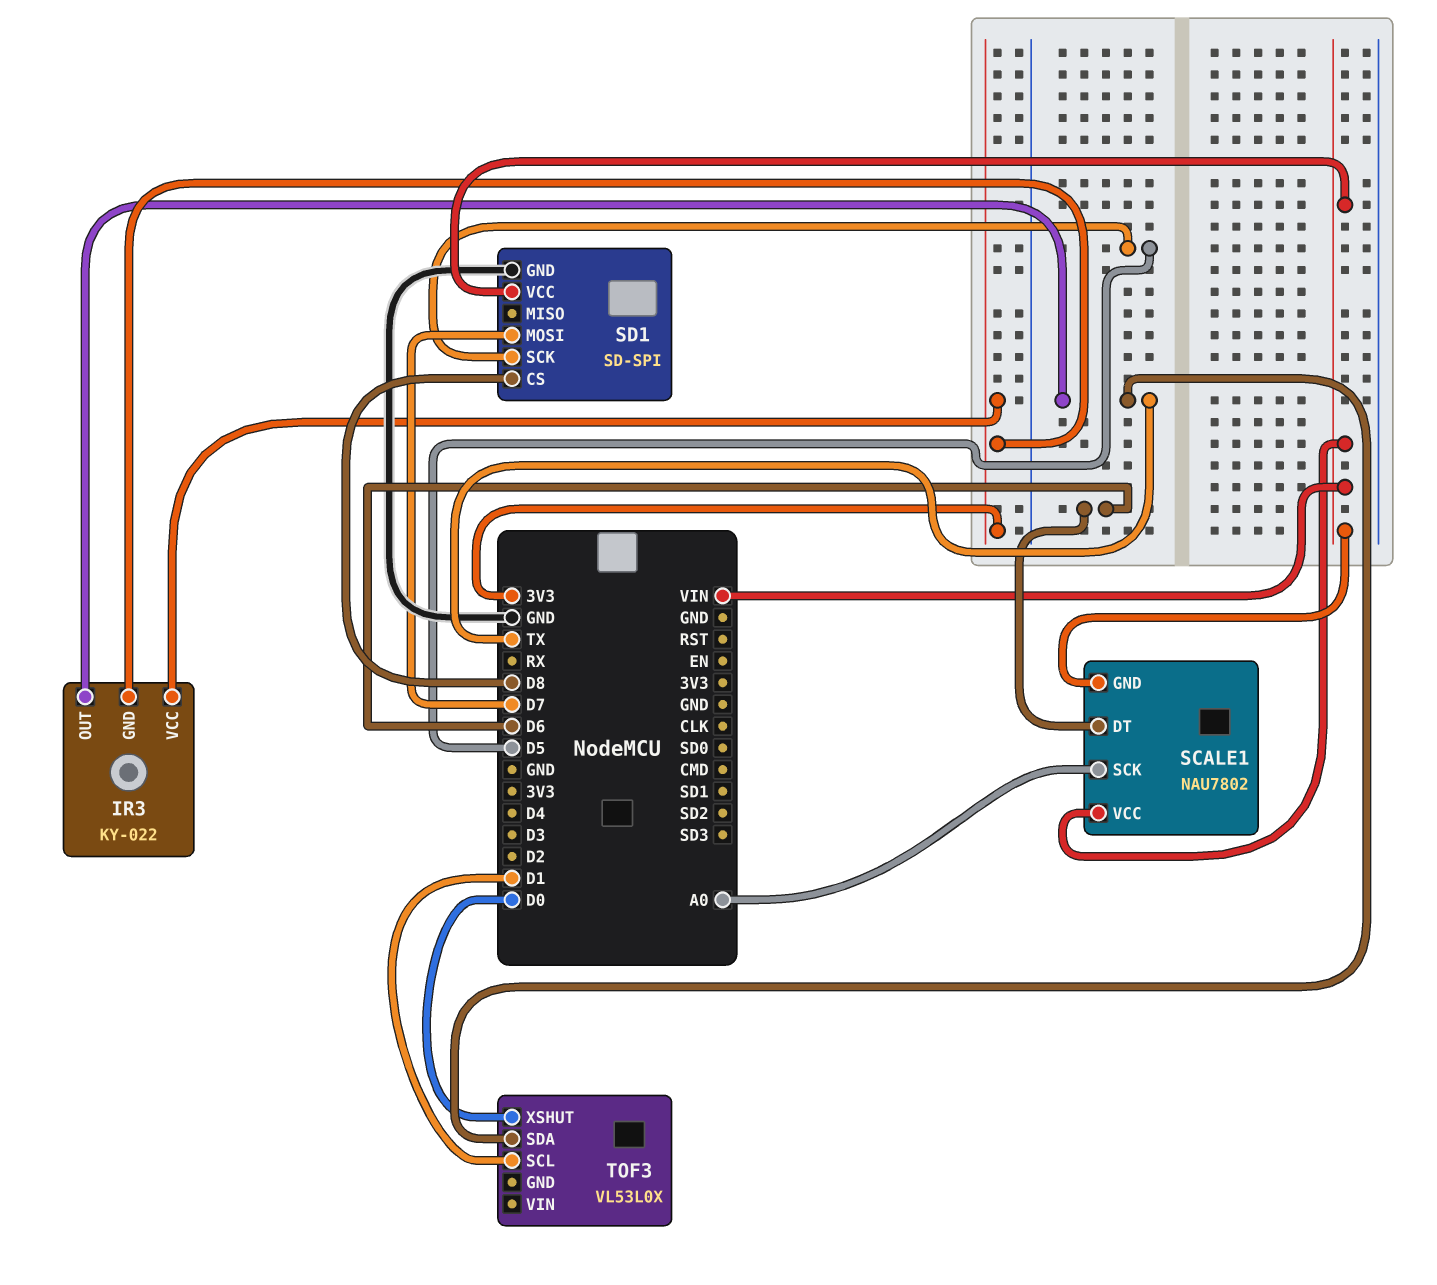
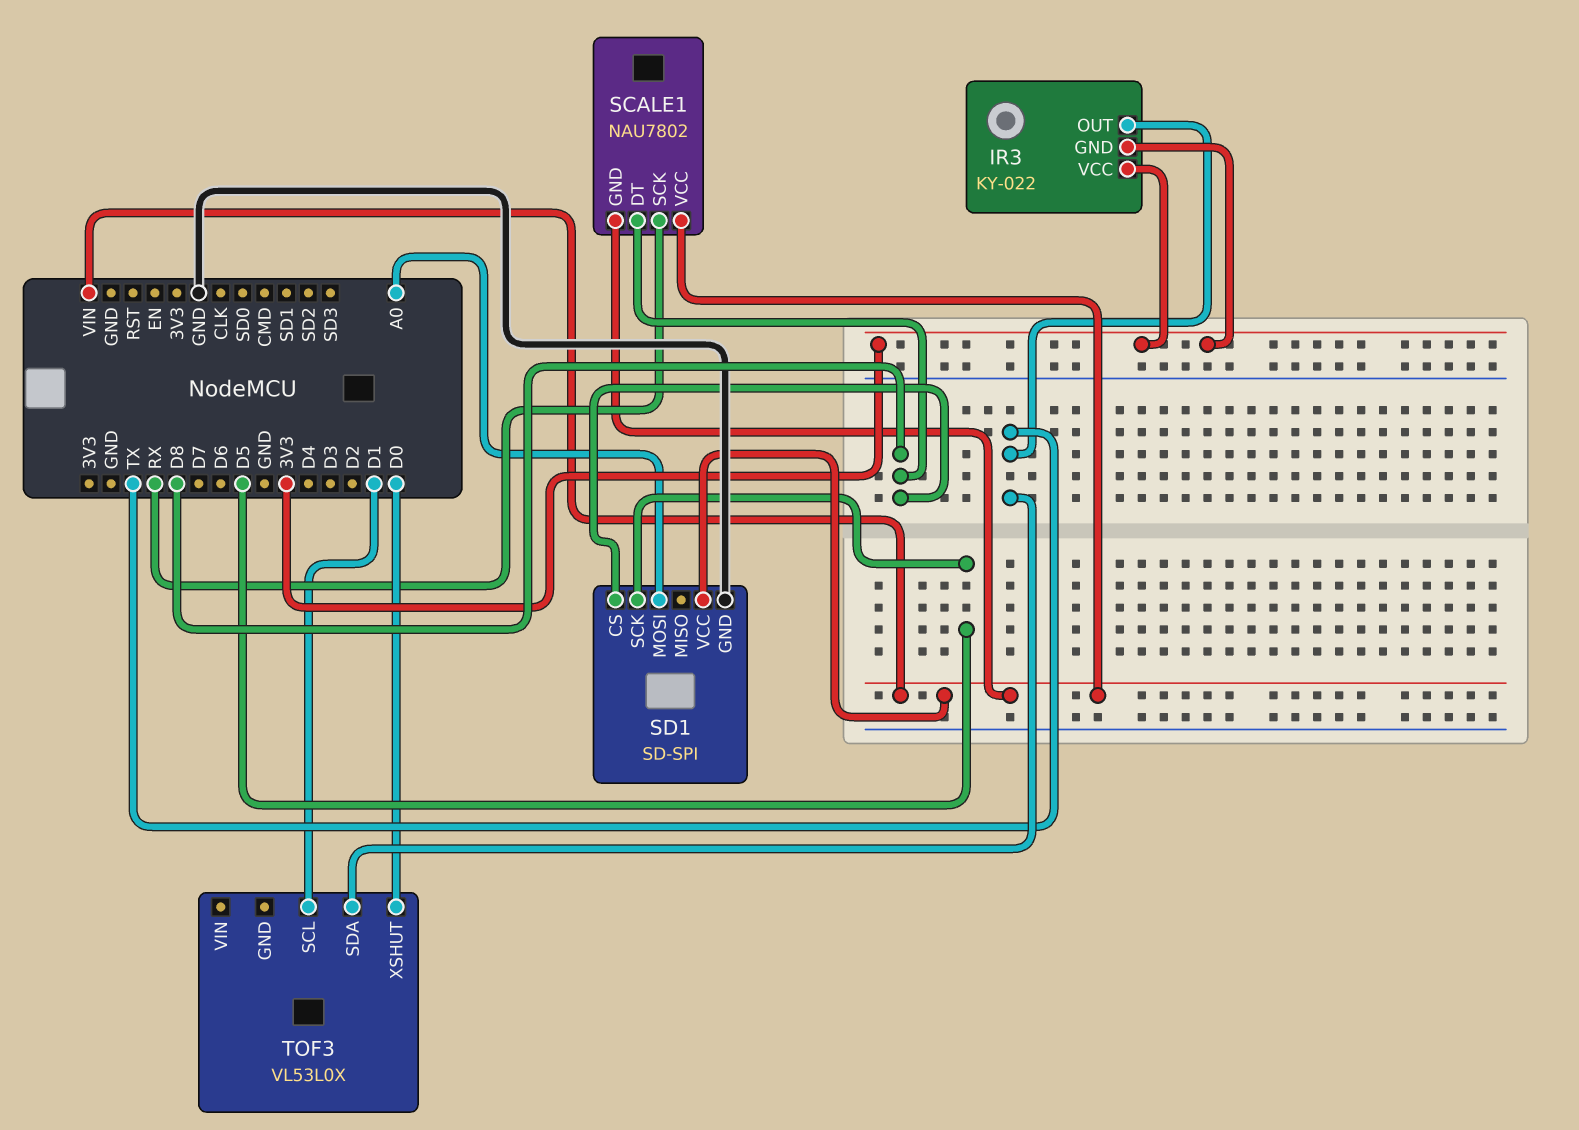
SCALE1 pin DT: D6 -> D8
SCALE1 pin SCK: A0 -> RX
SD1 pin MOSI: D7 -> A0

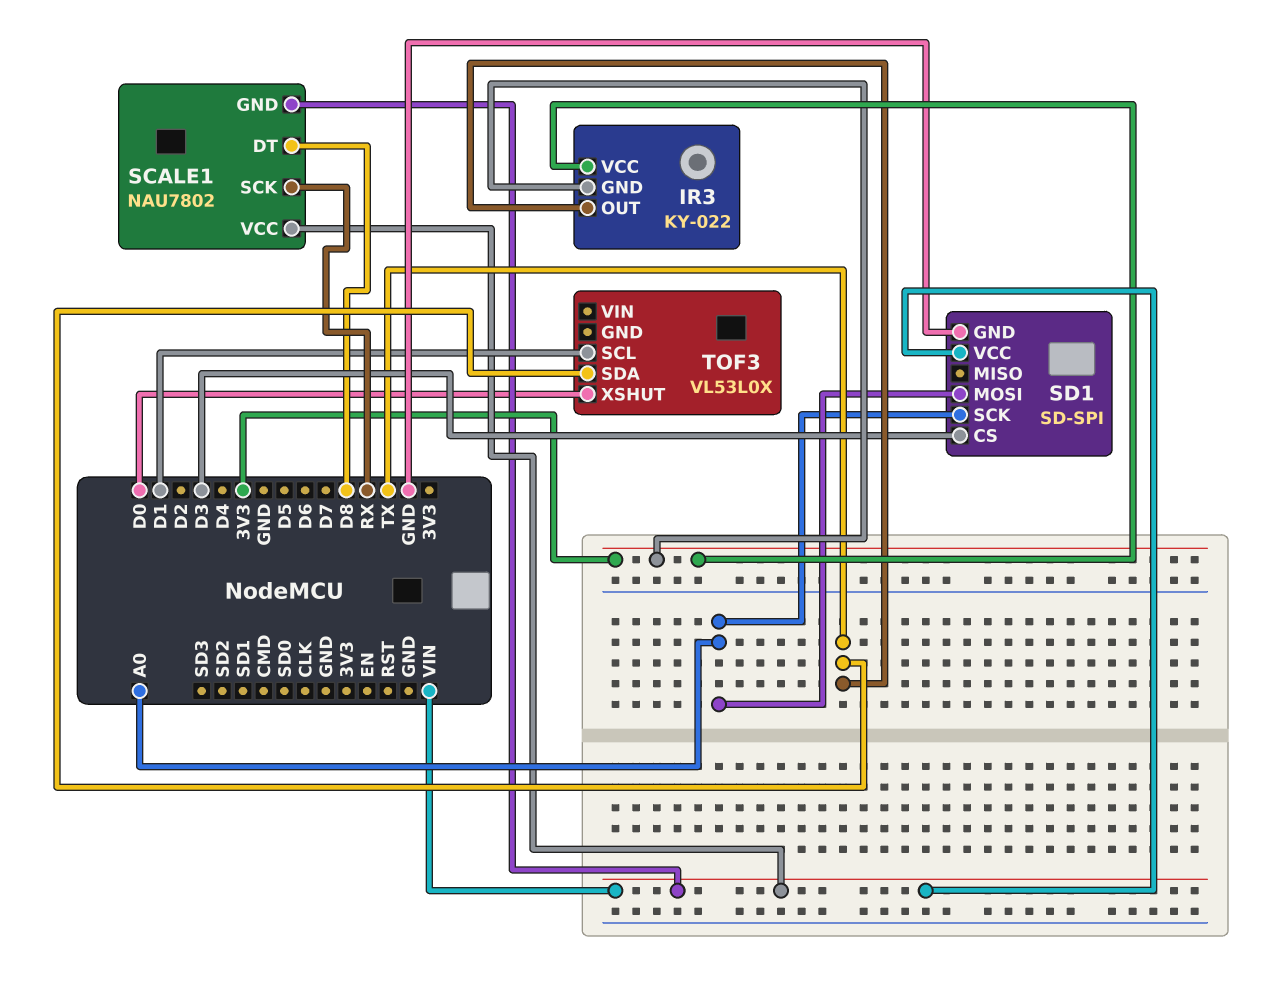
SD1 pin CS: D8 -> D3
SD1 pin SCK: D5 -> A0

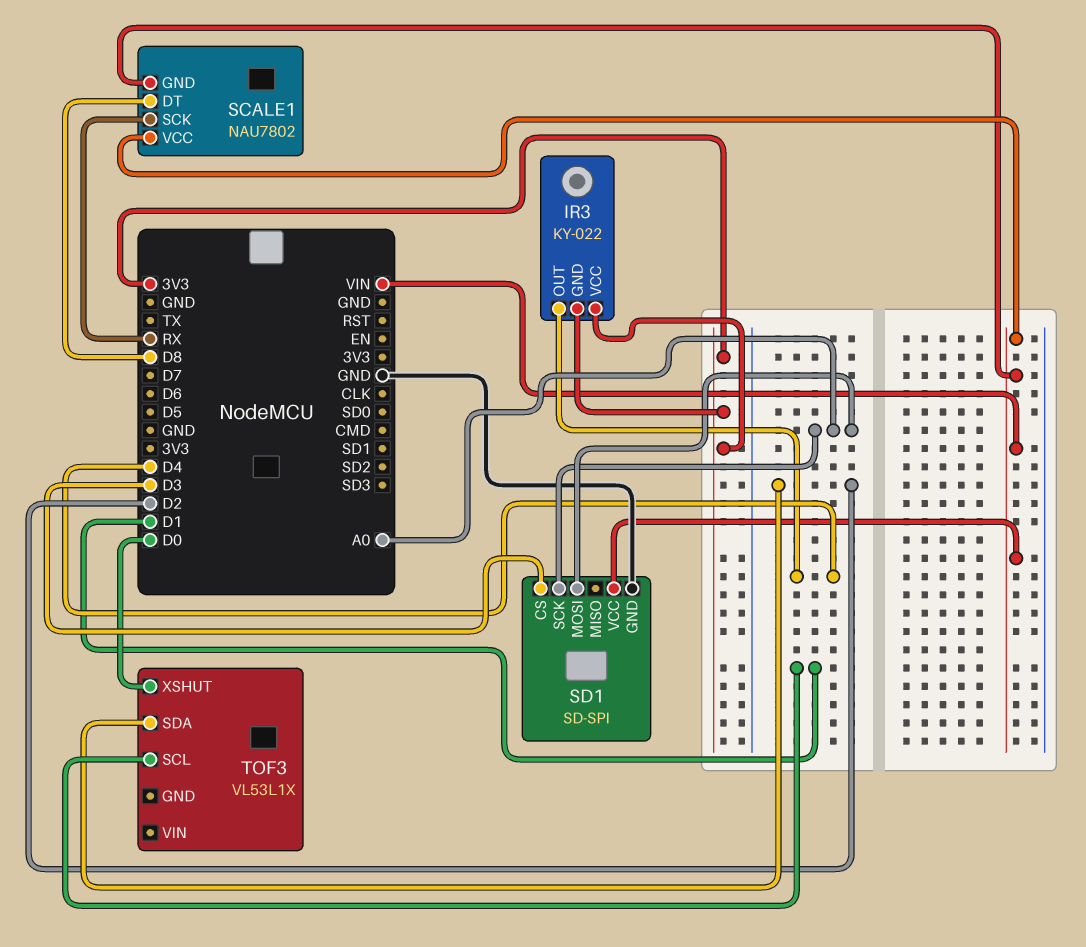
IR3 pin OUT: TX -> D4
TOF3: VL53L0X -> VL53L1X
TOF3 pin SDA: TX -> D2

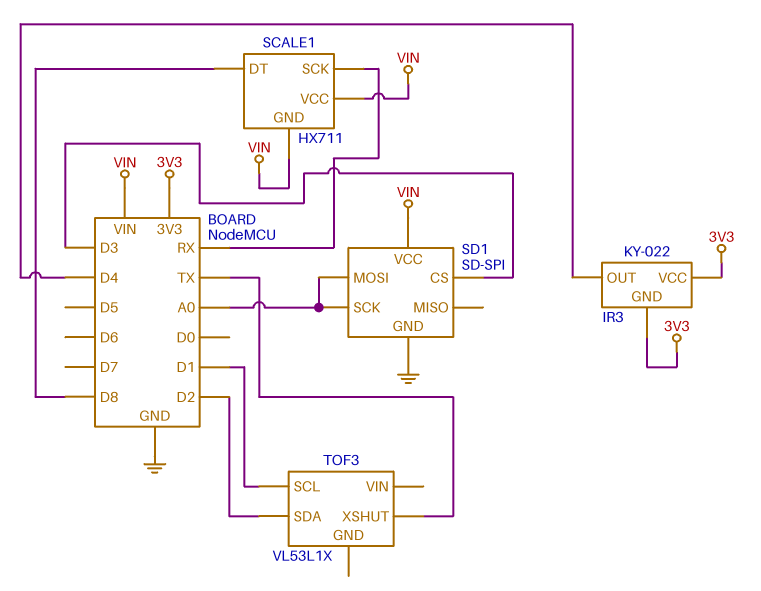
SCALE1: NAU7802 -> HX711
TOF3 pin XSHUT: D0 -> TX

